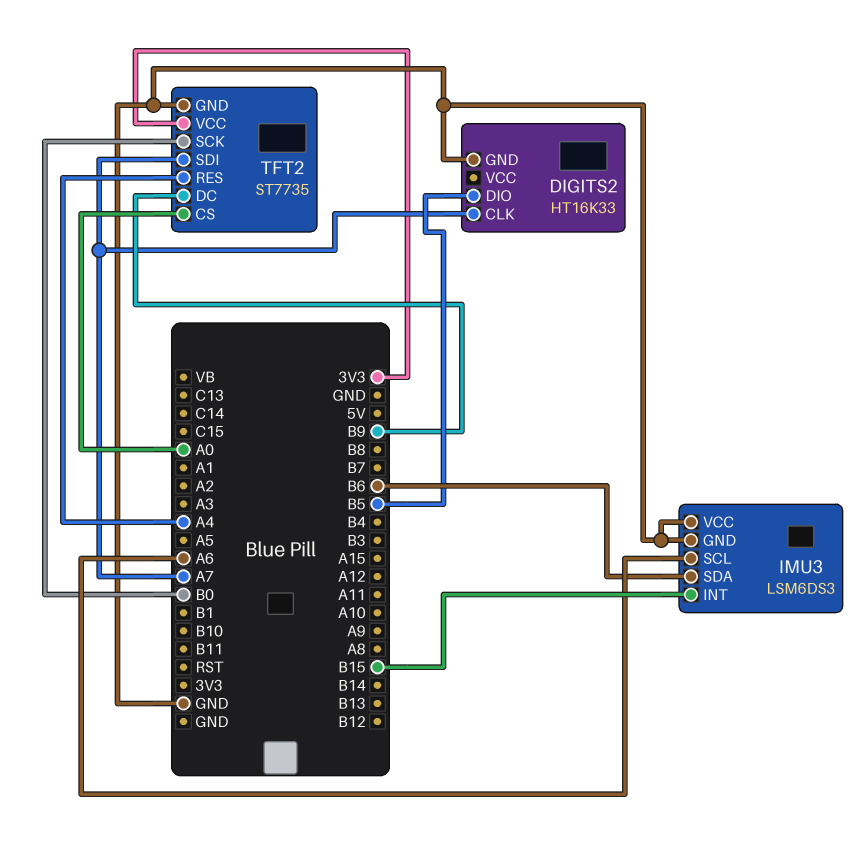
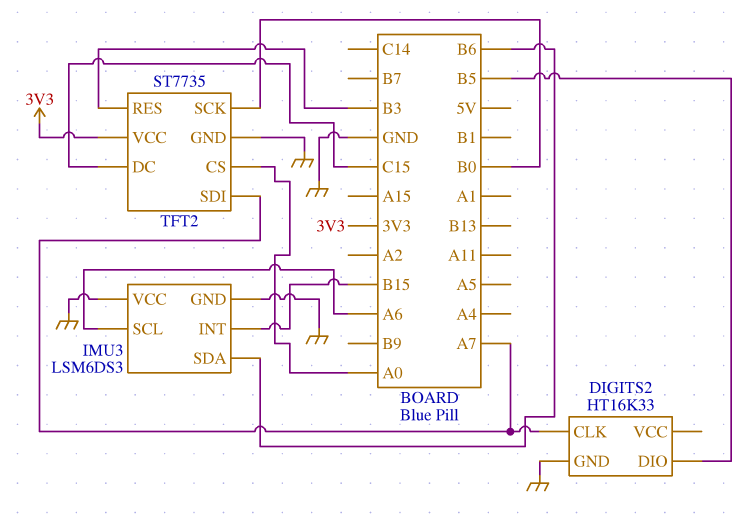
TFT2 pin DC: B9 -> C15
TFT2 pin RES: A4 -> B3

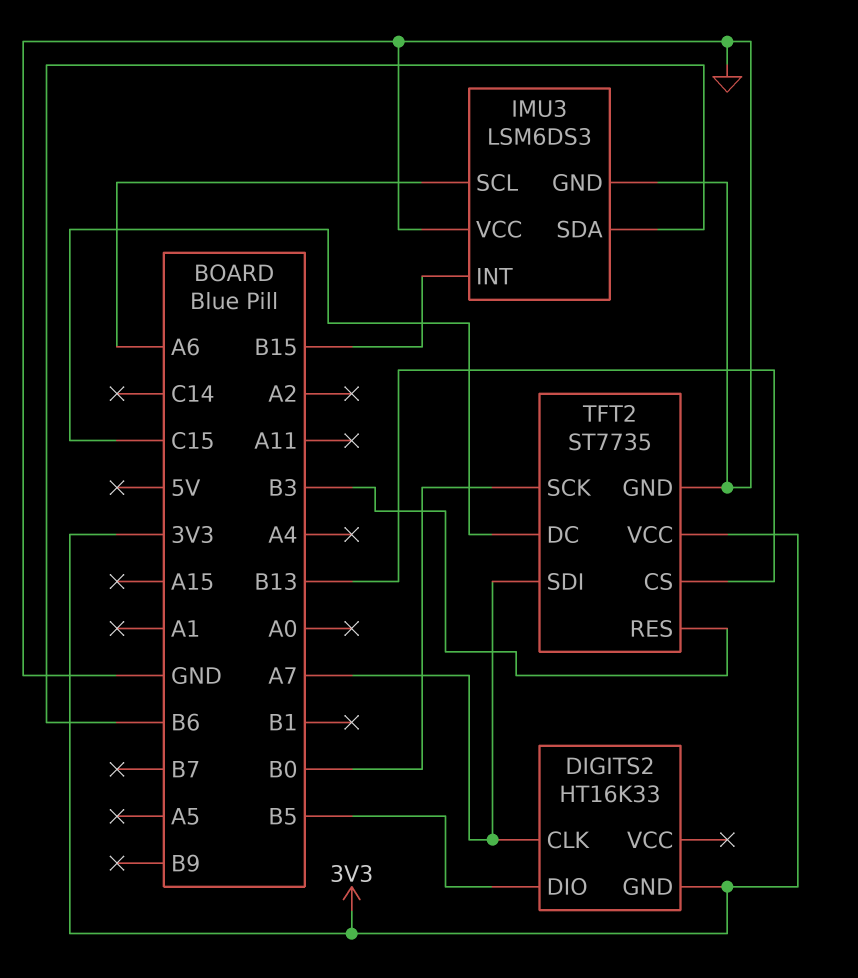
DIGITS2 pin GND: GND -> 3V3
TFT2 pin CS: A0 -> B13

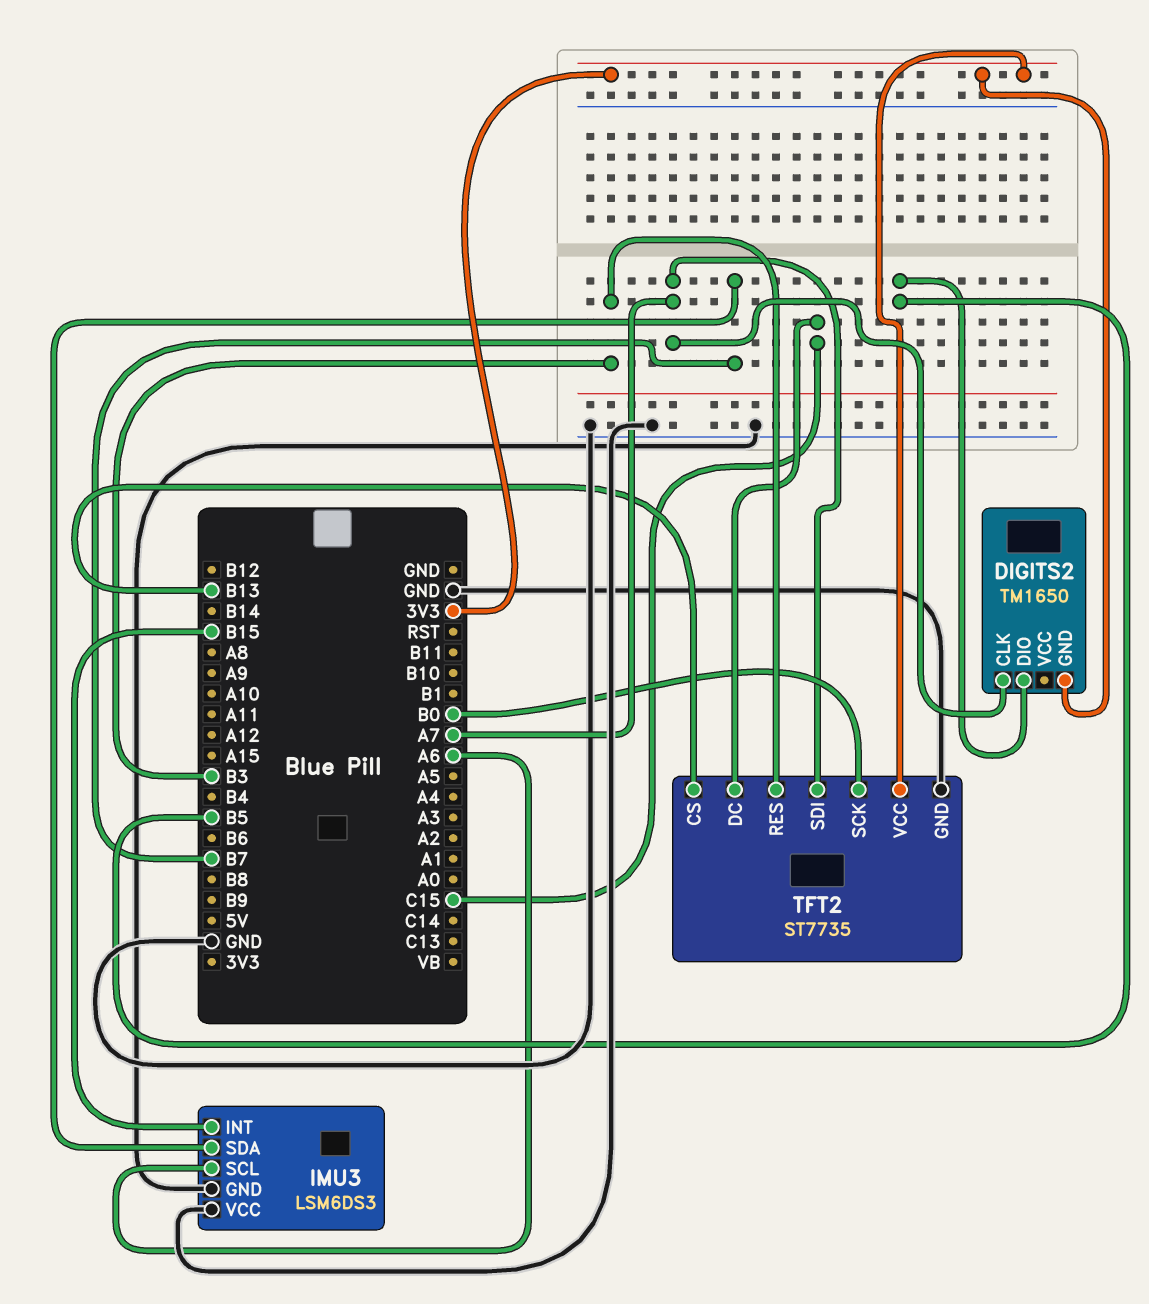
DIGITS2: HT16K33 -> TM1650
IMU3 pin SDA: B6 -> B7

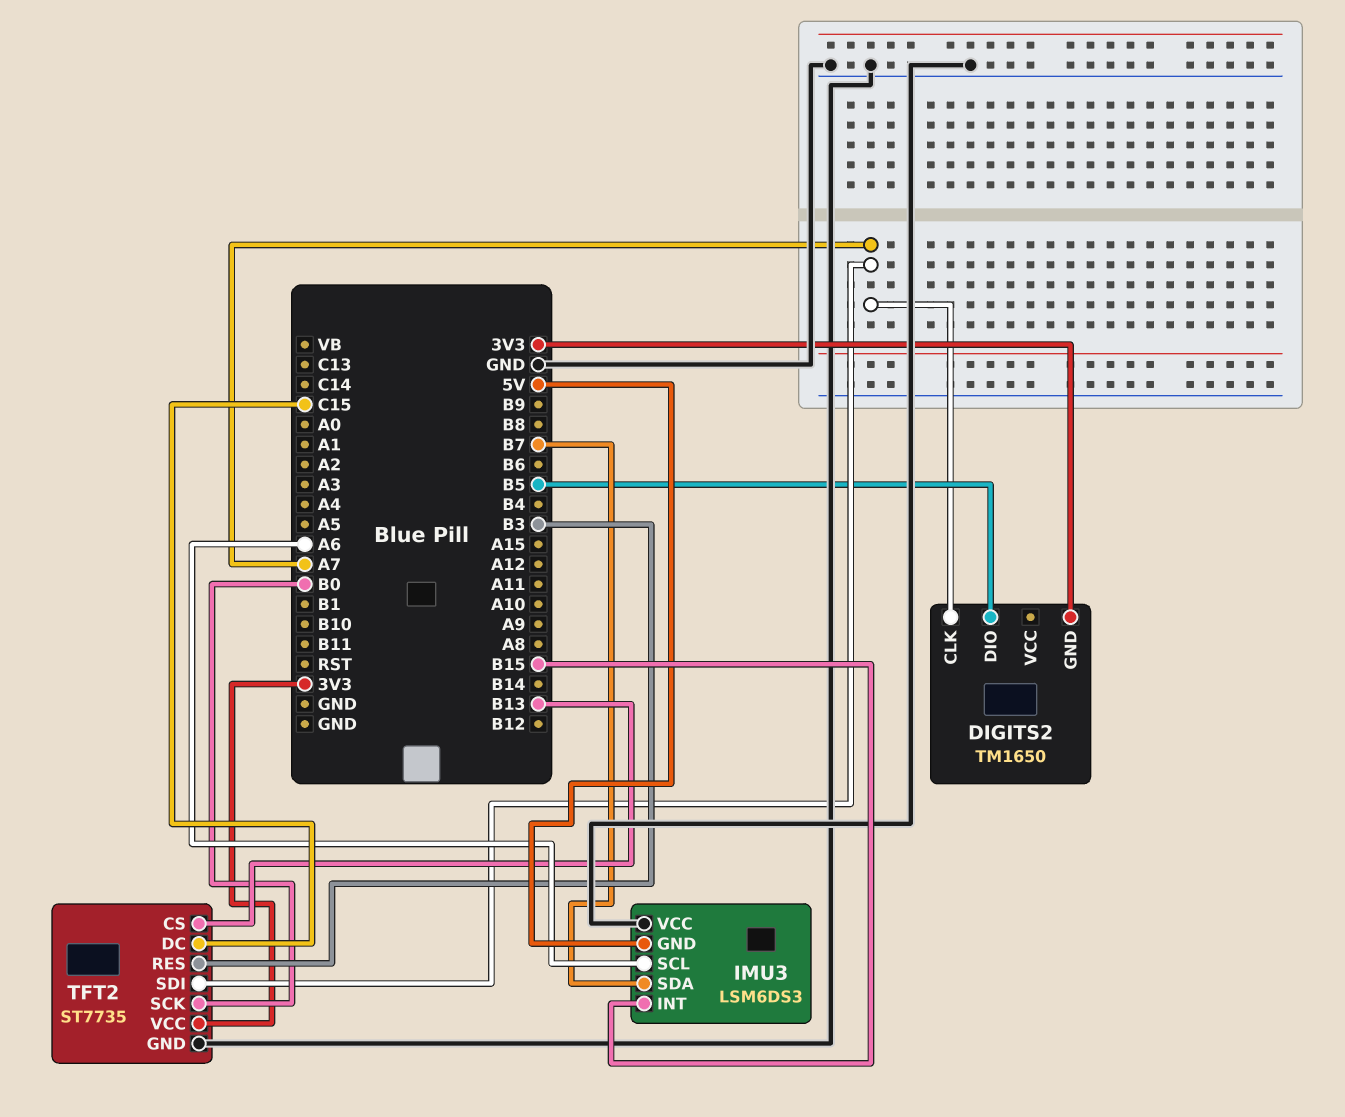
IMU3 pin GND: GND -> 5V

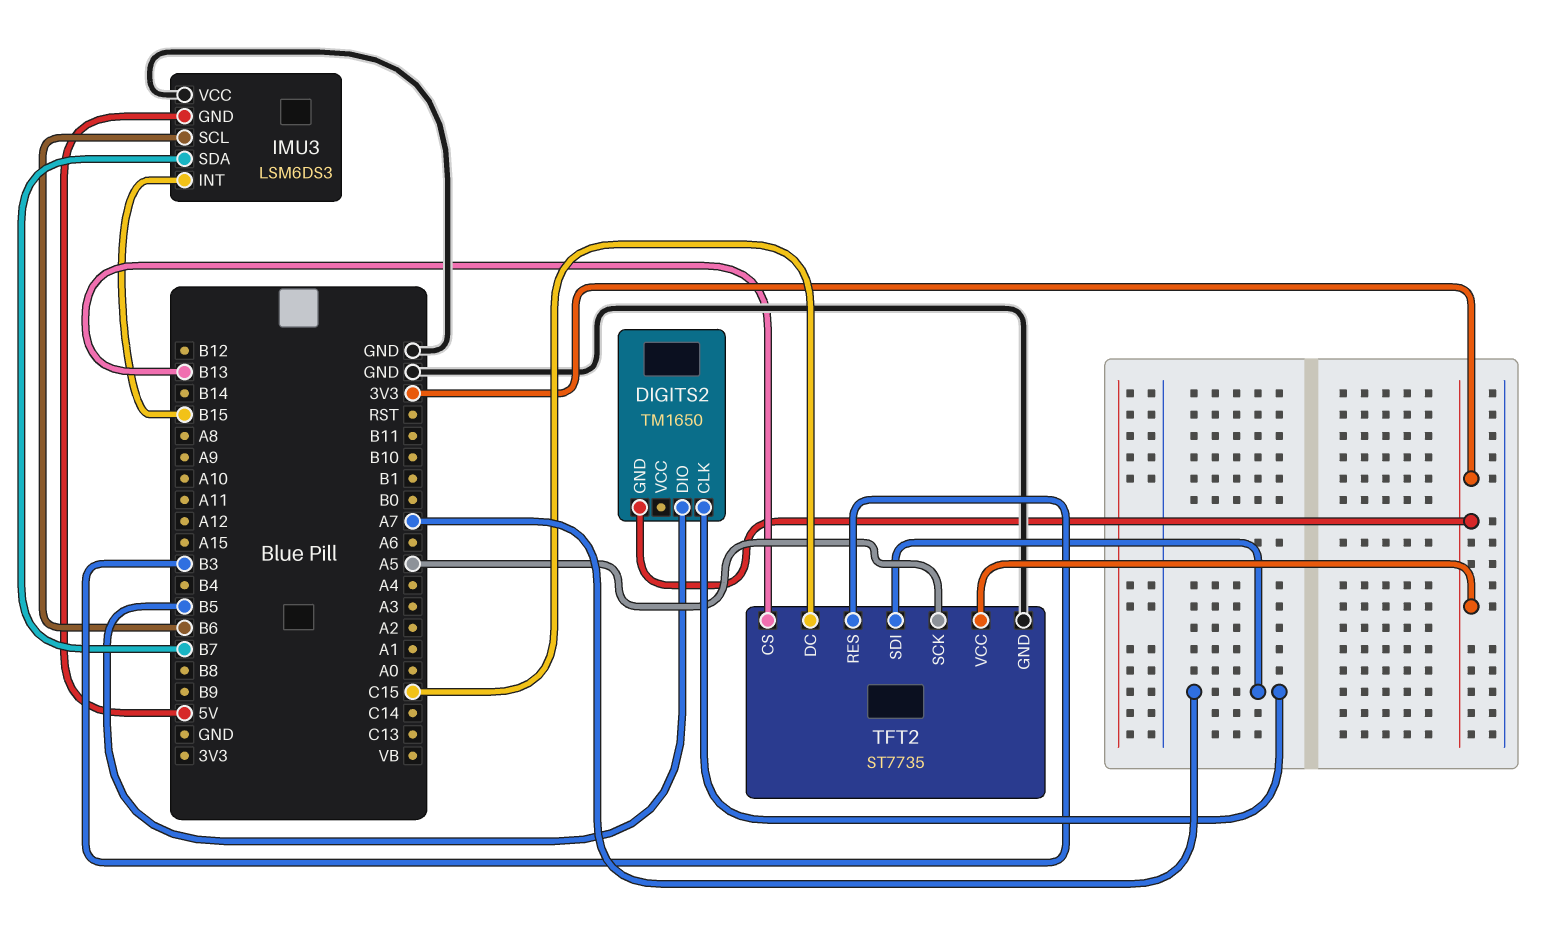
IMU3 pin SCL: A6 -> B6
TFT2 pin SCK: B0 -> A5

